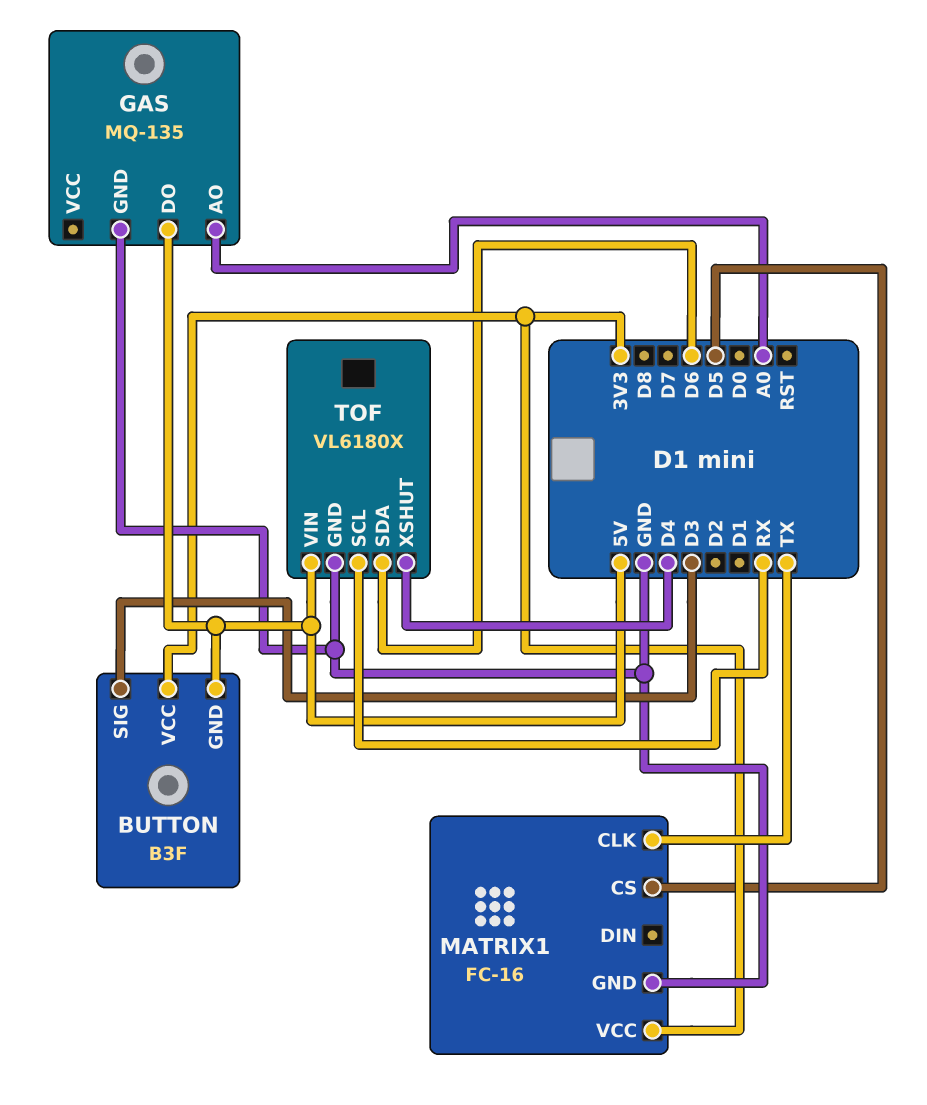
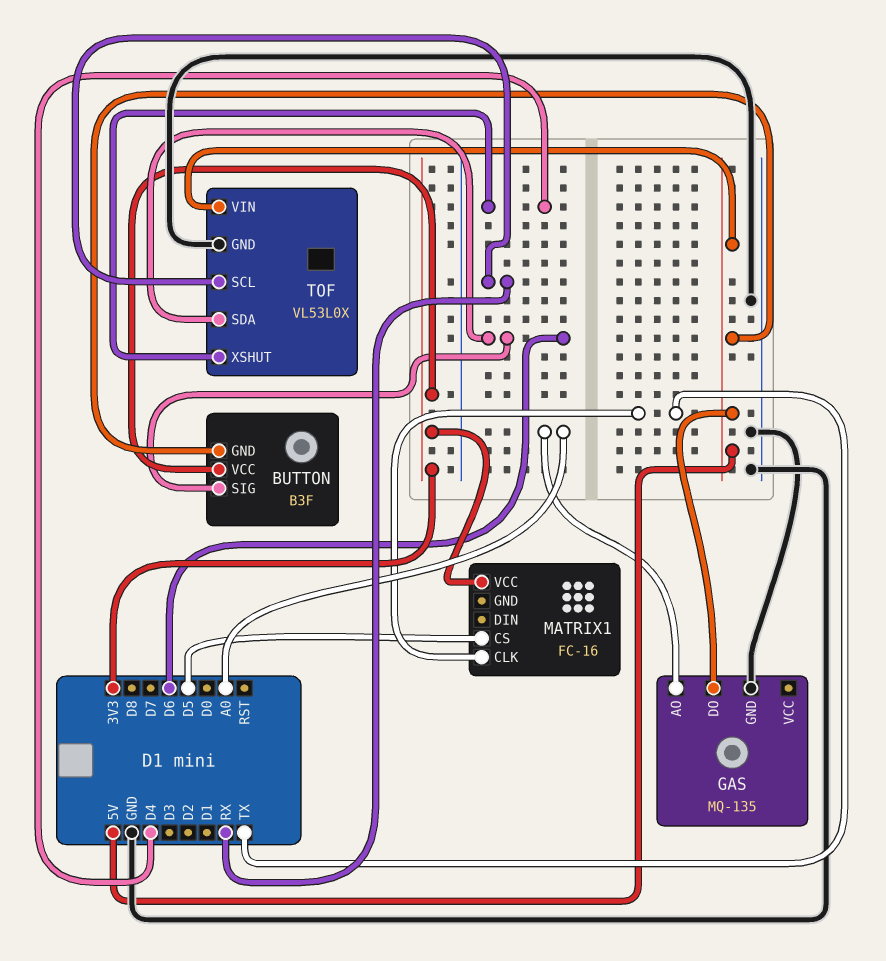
BUTTON pin SIG: D3 -> D6
MATRIX1 pin GND: GND -> none
TOF: VL6180X -> VL53L0X

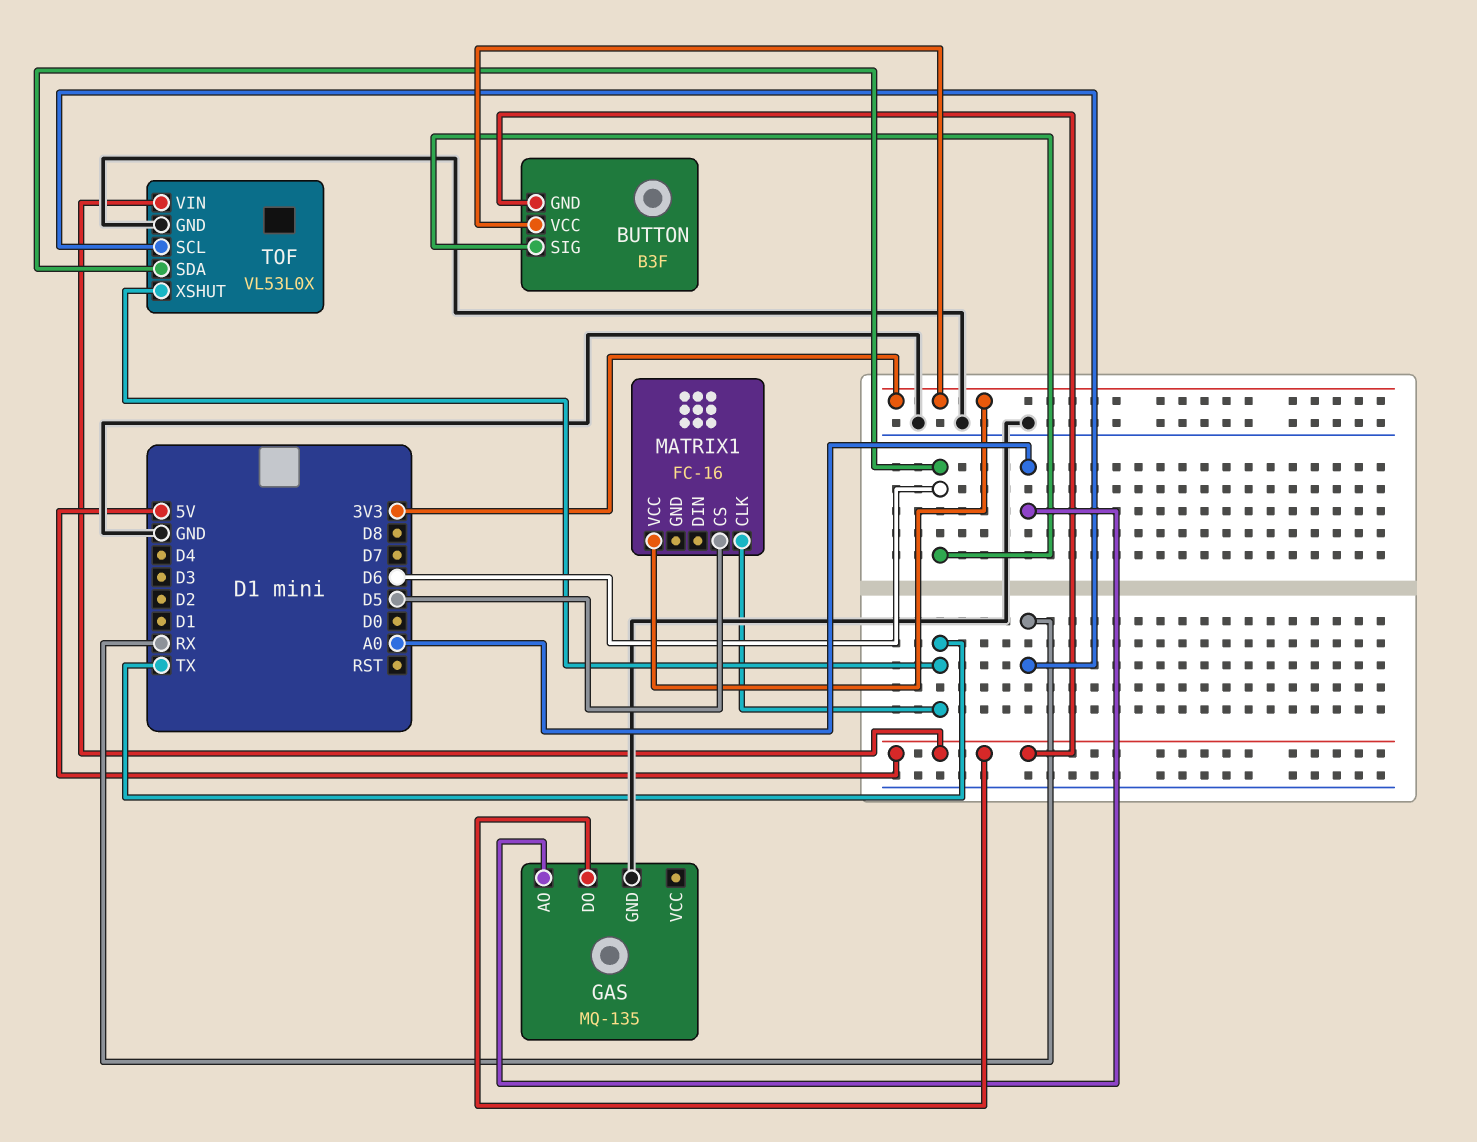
TOF pin XSHUT: D4 -> TX

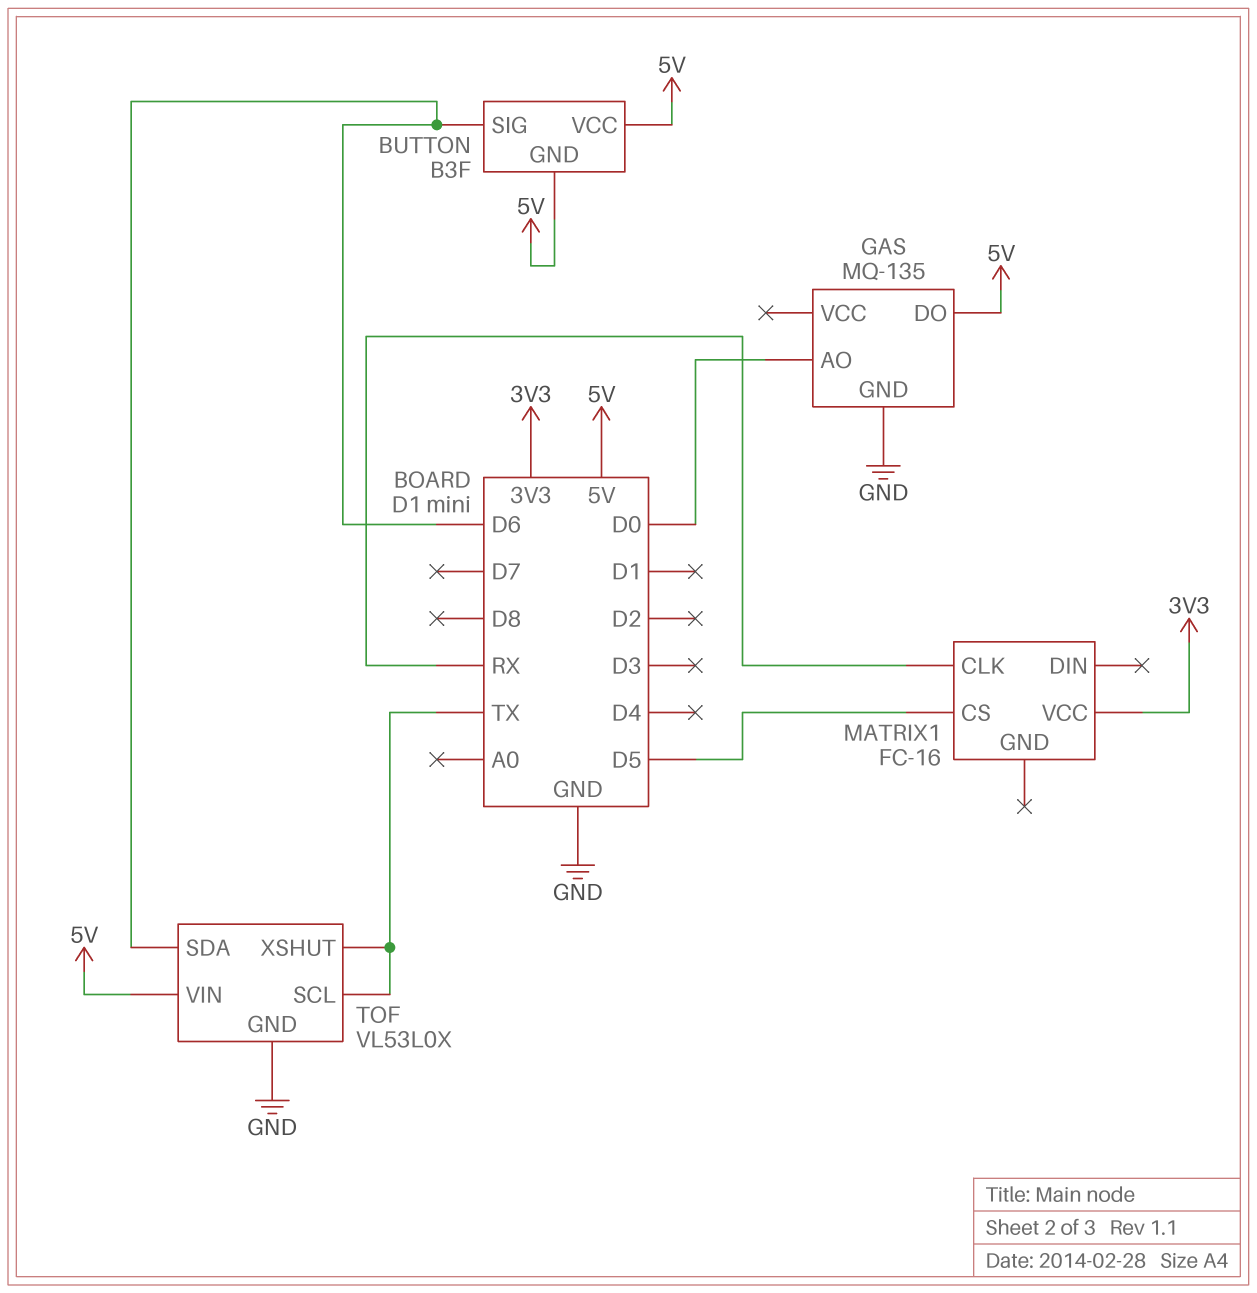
BUTTON pin VCC: 3V3 -> 5V
GAS pin AO: A0 -> D0
MATRIX1 pin CLK: TX -> RX
TOF pin SCL: RX -> TX

